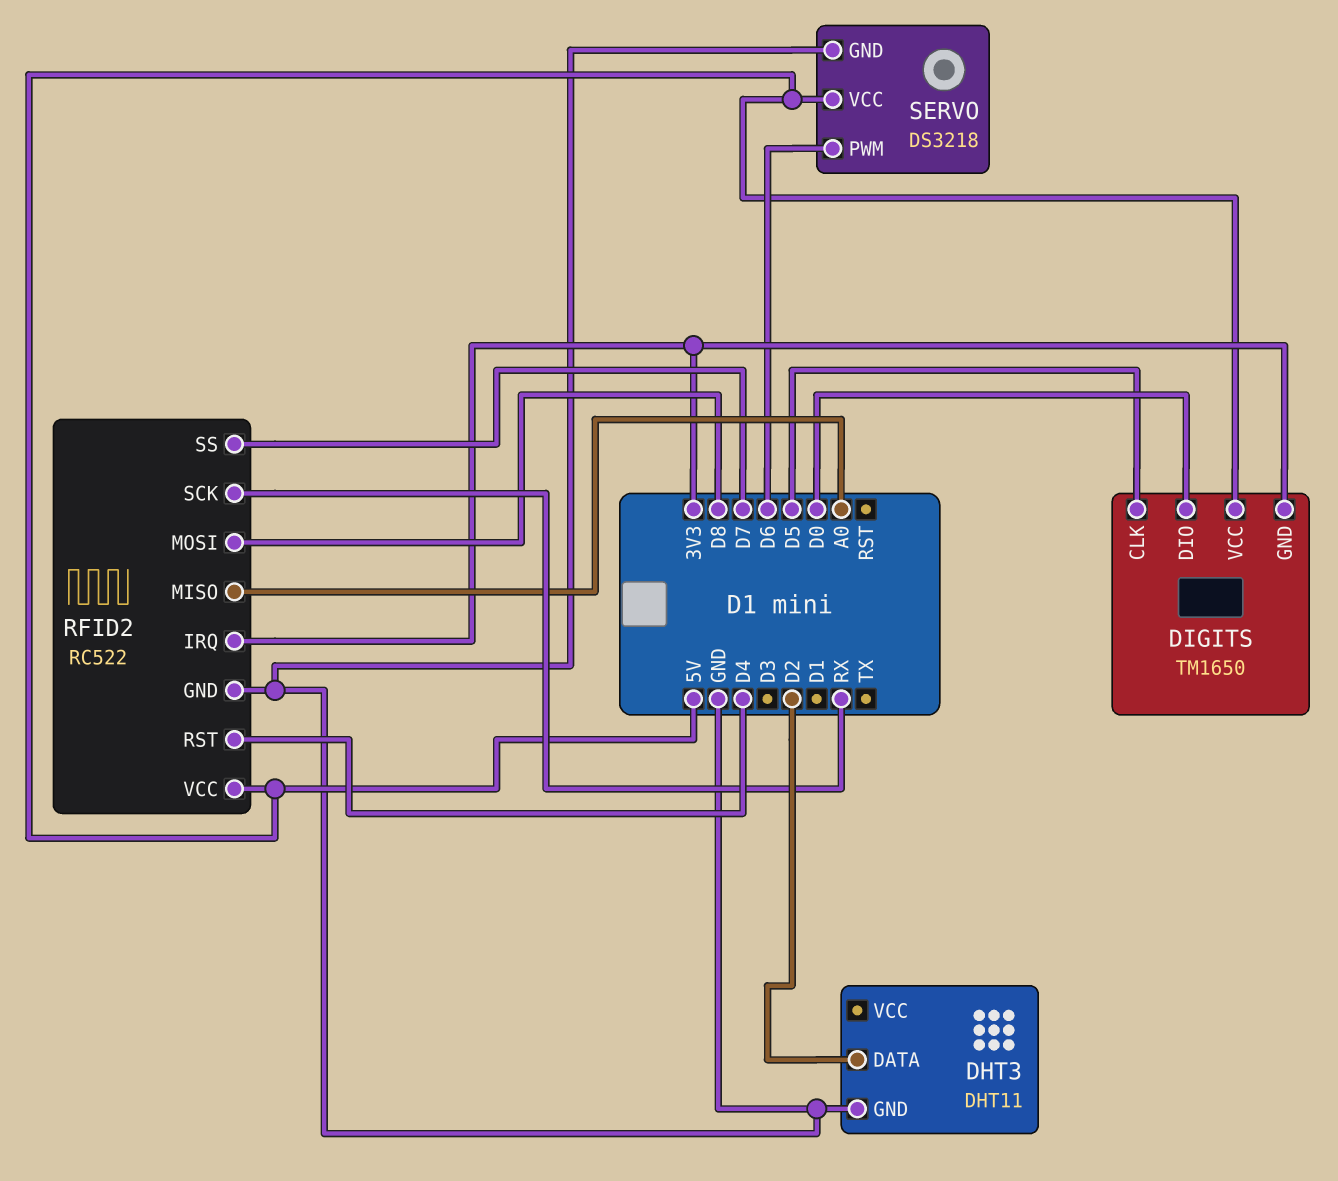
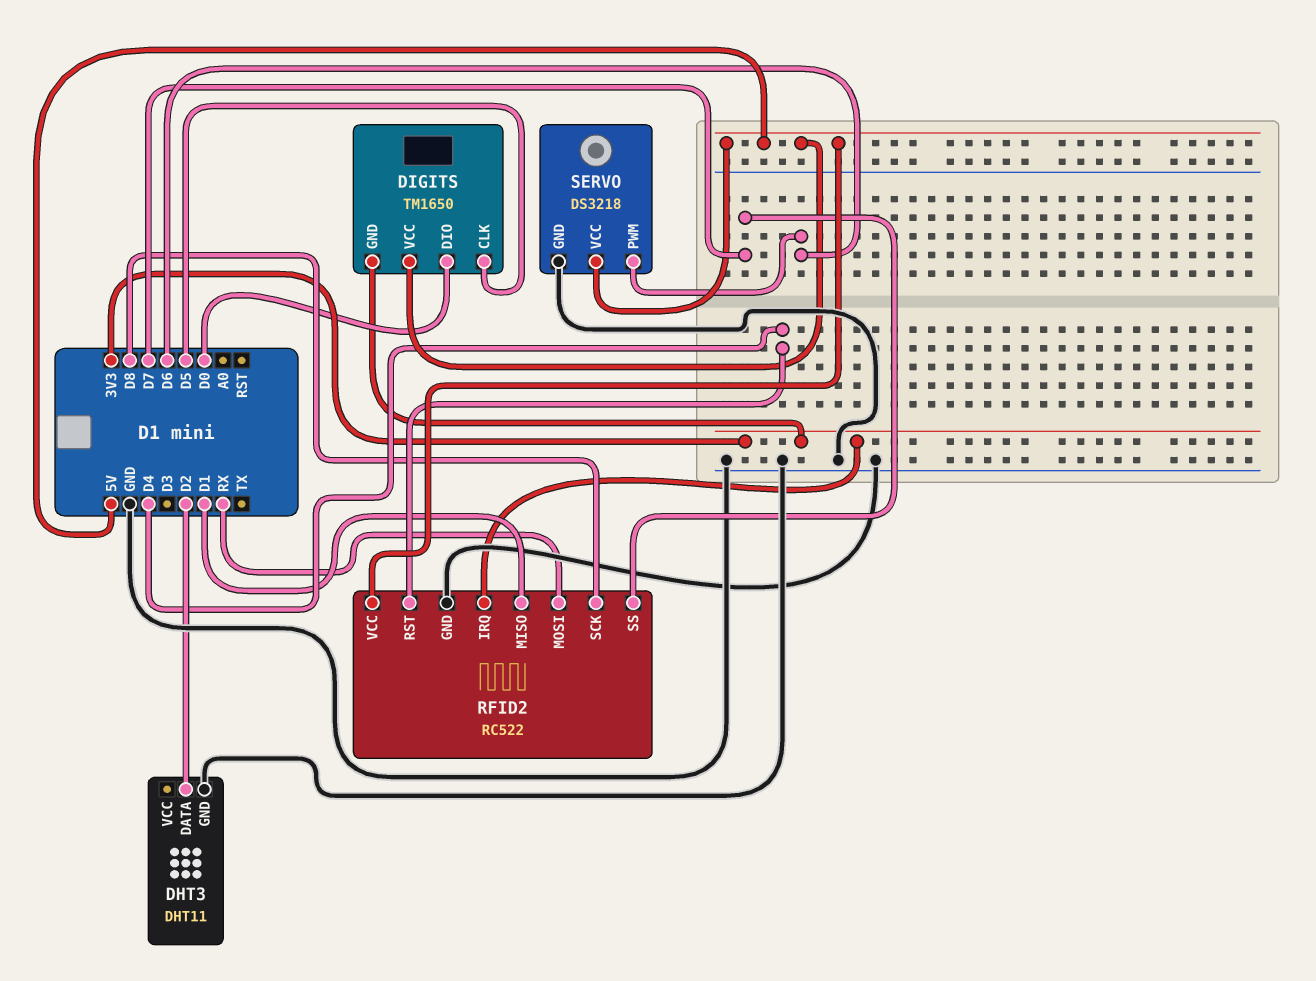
RFID2 pin MISO: A0 -> D1
RFID2 pin MOSI: D8 -> RX
RFID2 pin SCK: RX -> D8

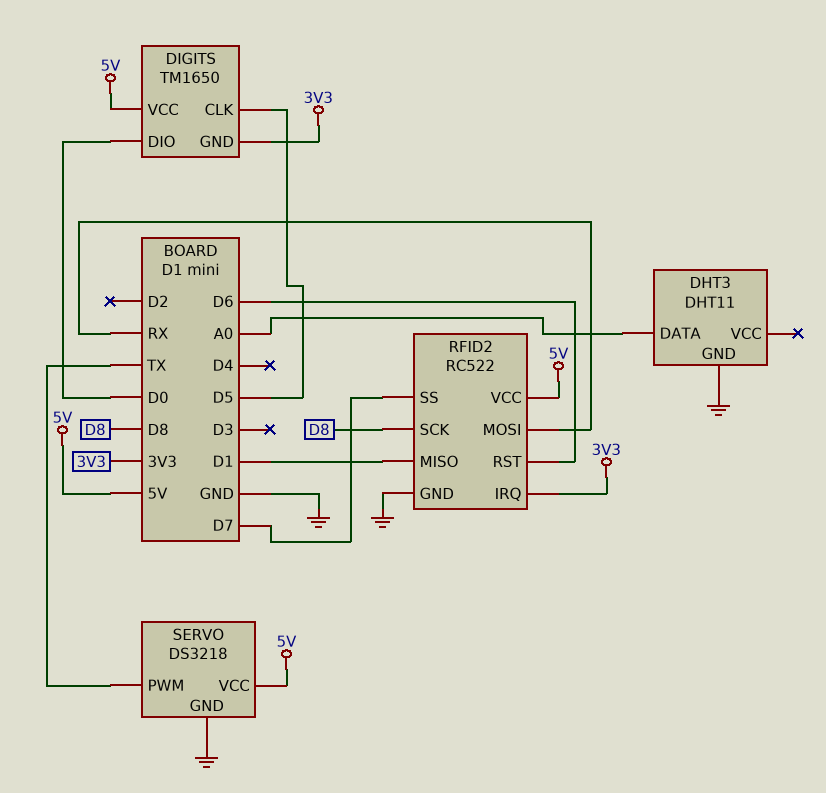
DHT3 pin DATA: D2 -> A0
RFID2 pin RST: D4 -> D6
SERVO pin PWM: D6 -> TX

